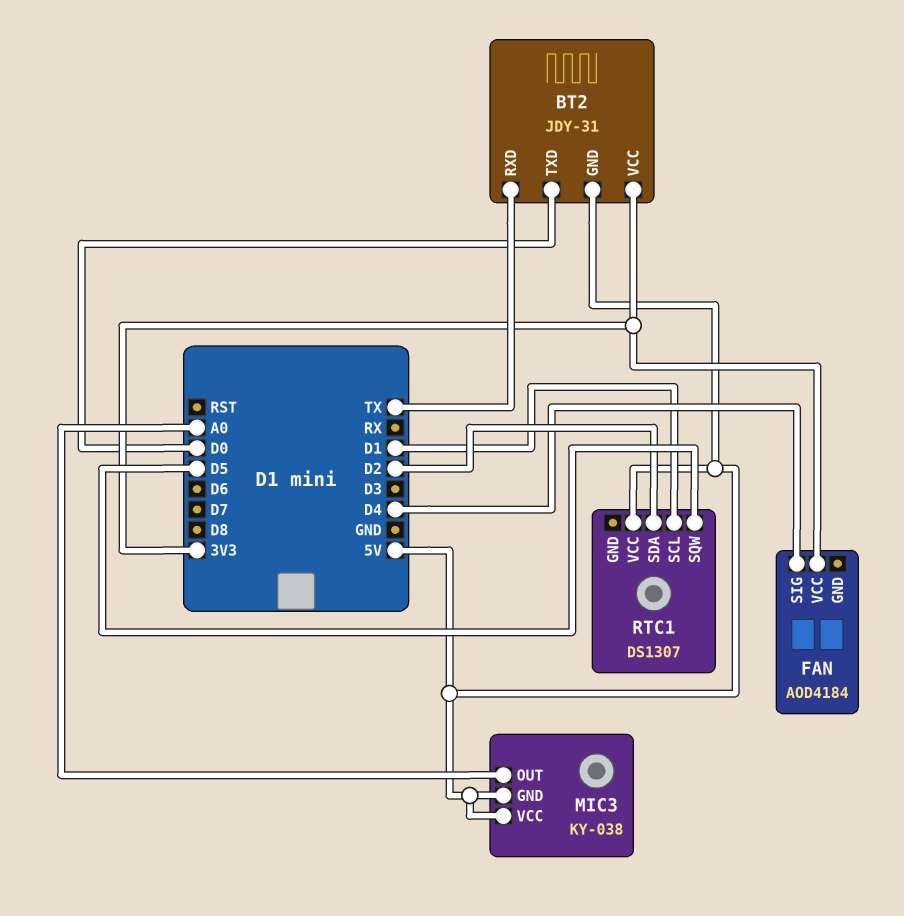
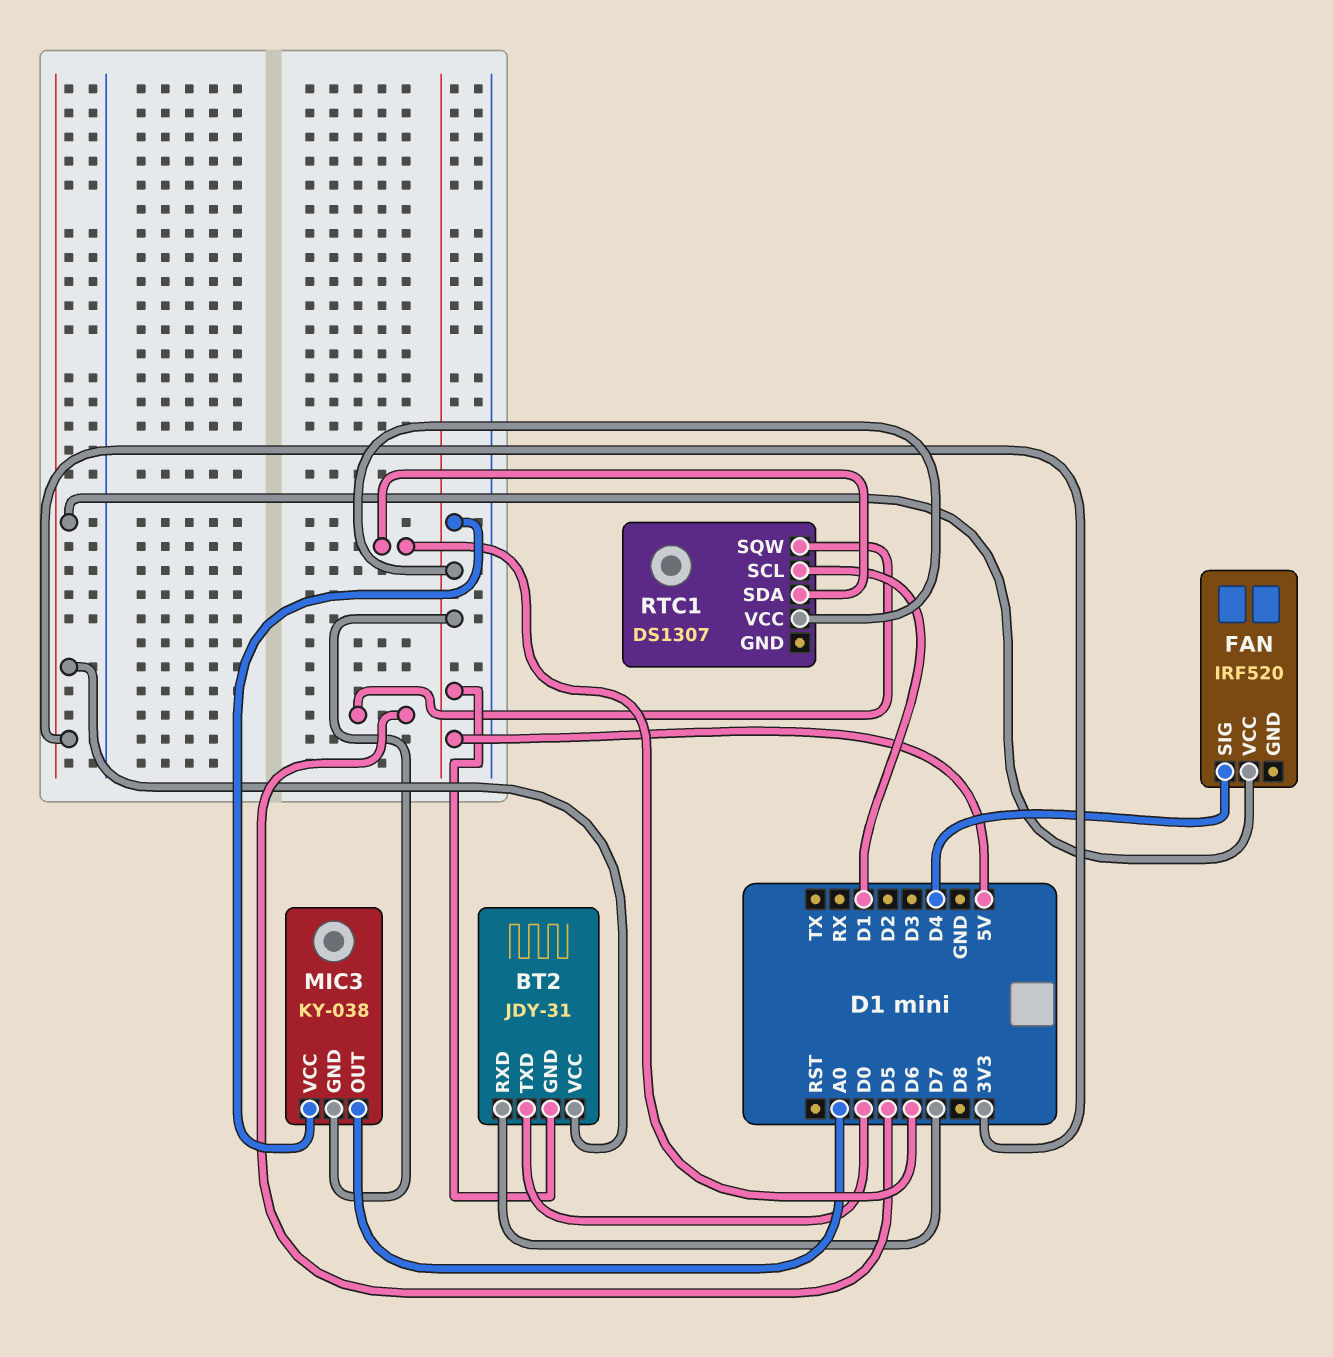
BT2 pin RXD: TX -> D7
FAN: AOD4184 -> IRF520
RTC1 pin SDA: D2 -> D6

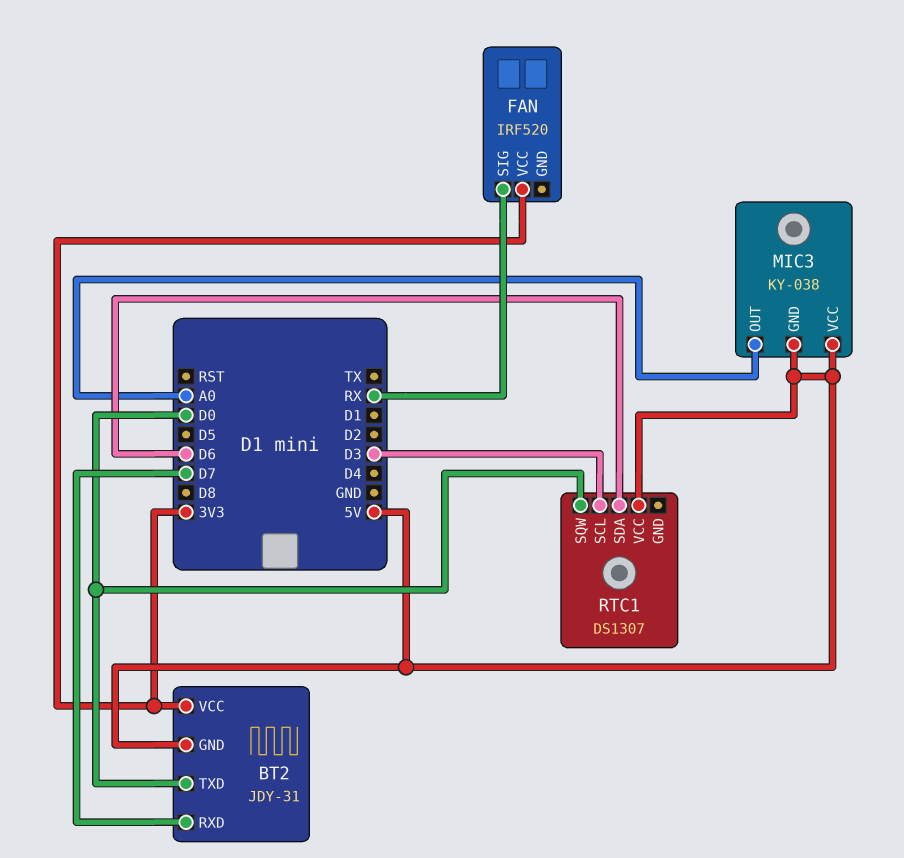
FAN pin SIG: D4 -> RX
RTC1 pin SCL: D1 -> D3
RTC1 pin SQW: D5 -> D0

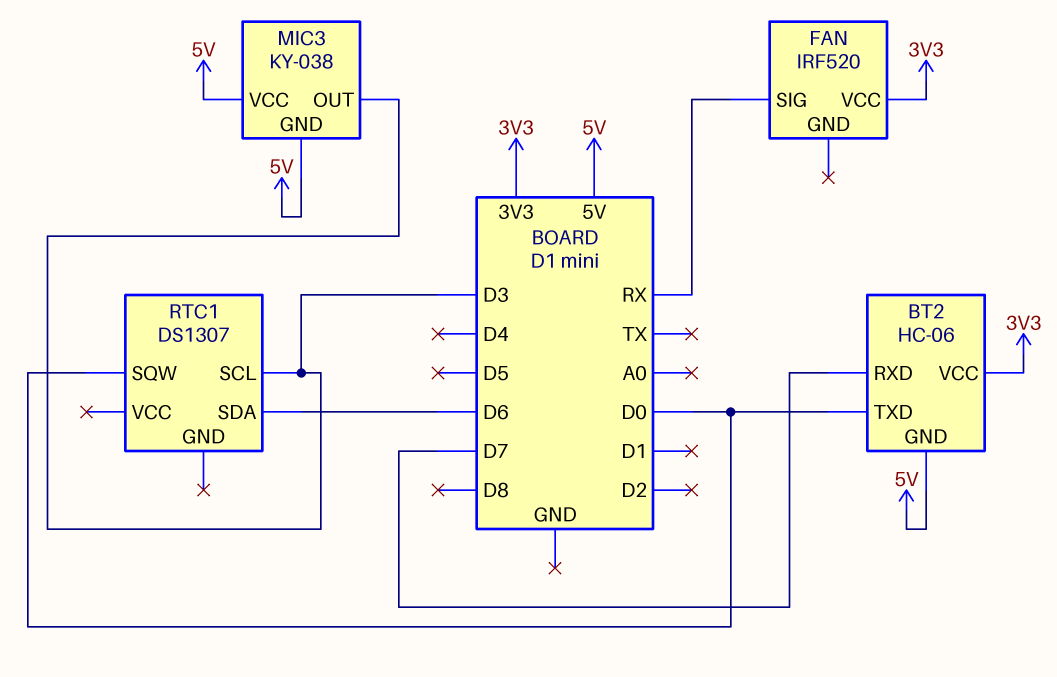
BT2: JDY-31 -> HC-06
MIC3 pin OUT: A0 -> D3
RTC1 pin VCC: 5V -> none

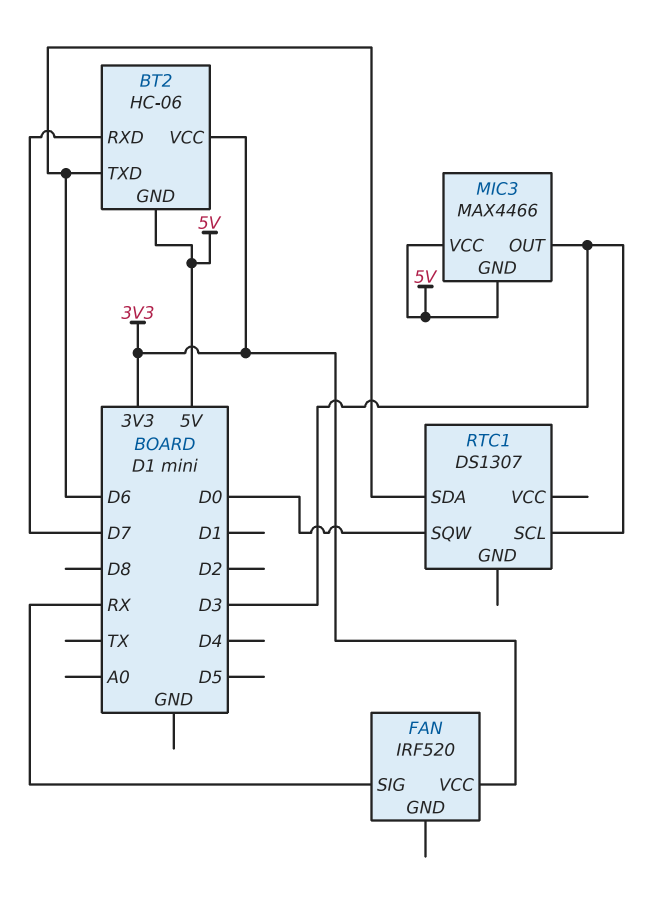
BT2 pin TXD: D0 -> D6
MIC3: KY-038 -> MAX4466

